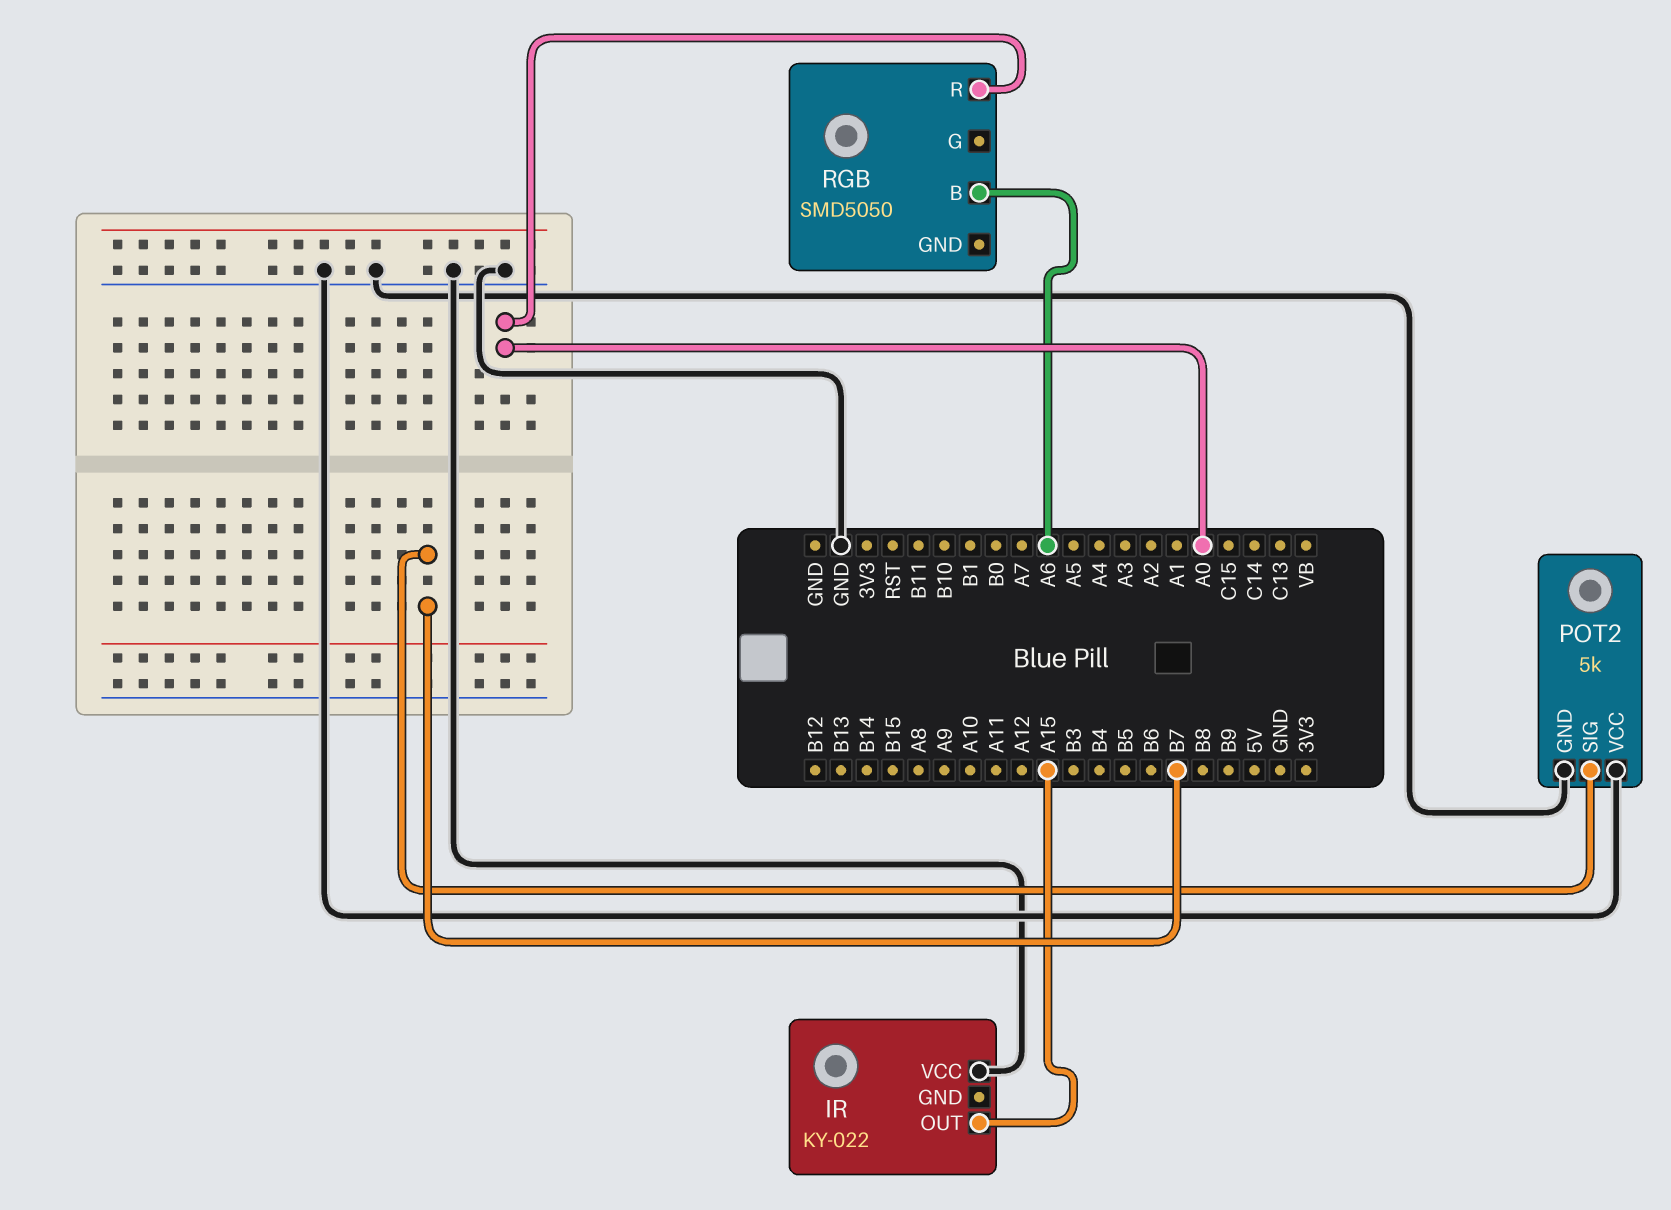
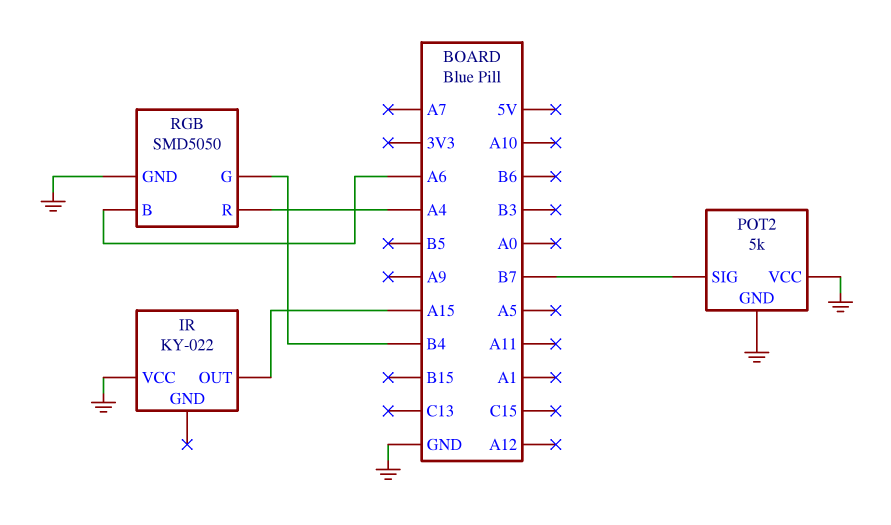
RGB pin G: none -> B4
RGB pin GND: none -> GND
RGB pin R: A0 -> A4

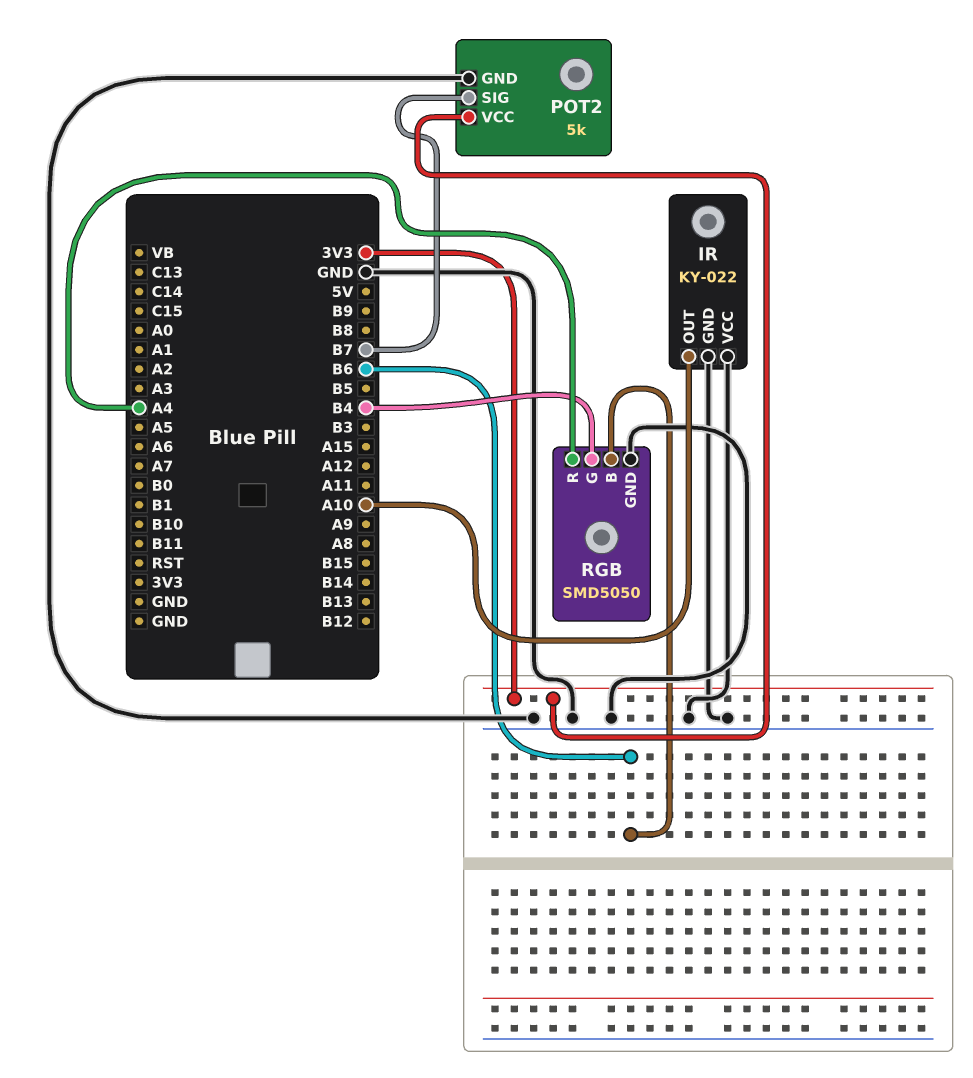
IR pin GND: none -> GND
IR pin OUT: A15 -> A10
POT2 pin VCC: GND -> 3V3
RGB pin B: A6 -> B6

